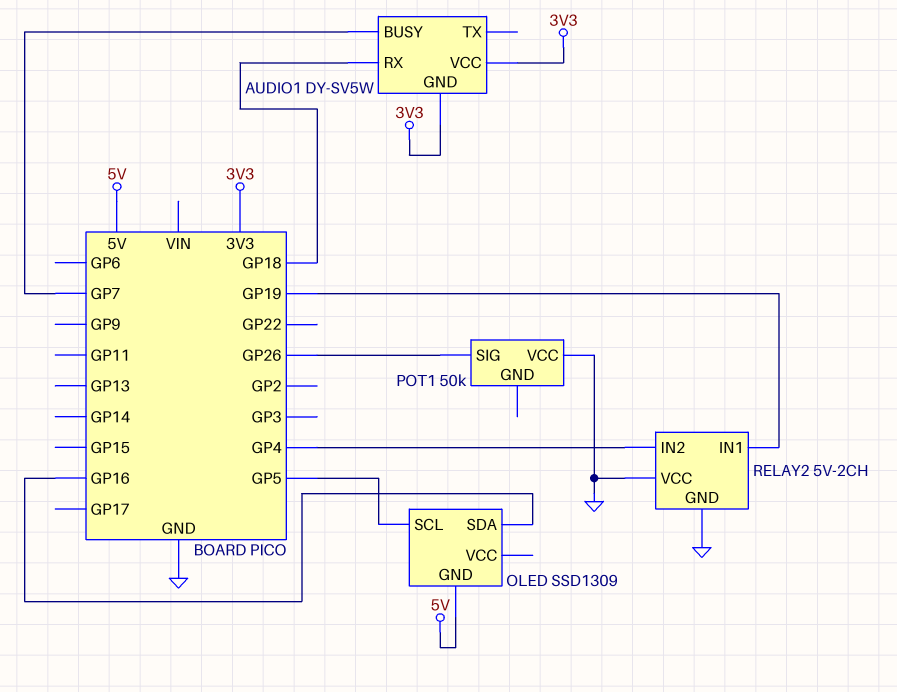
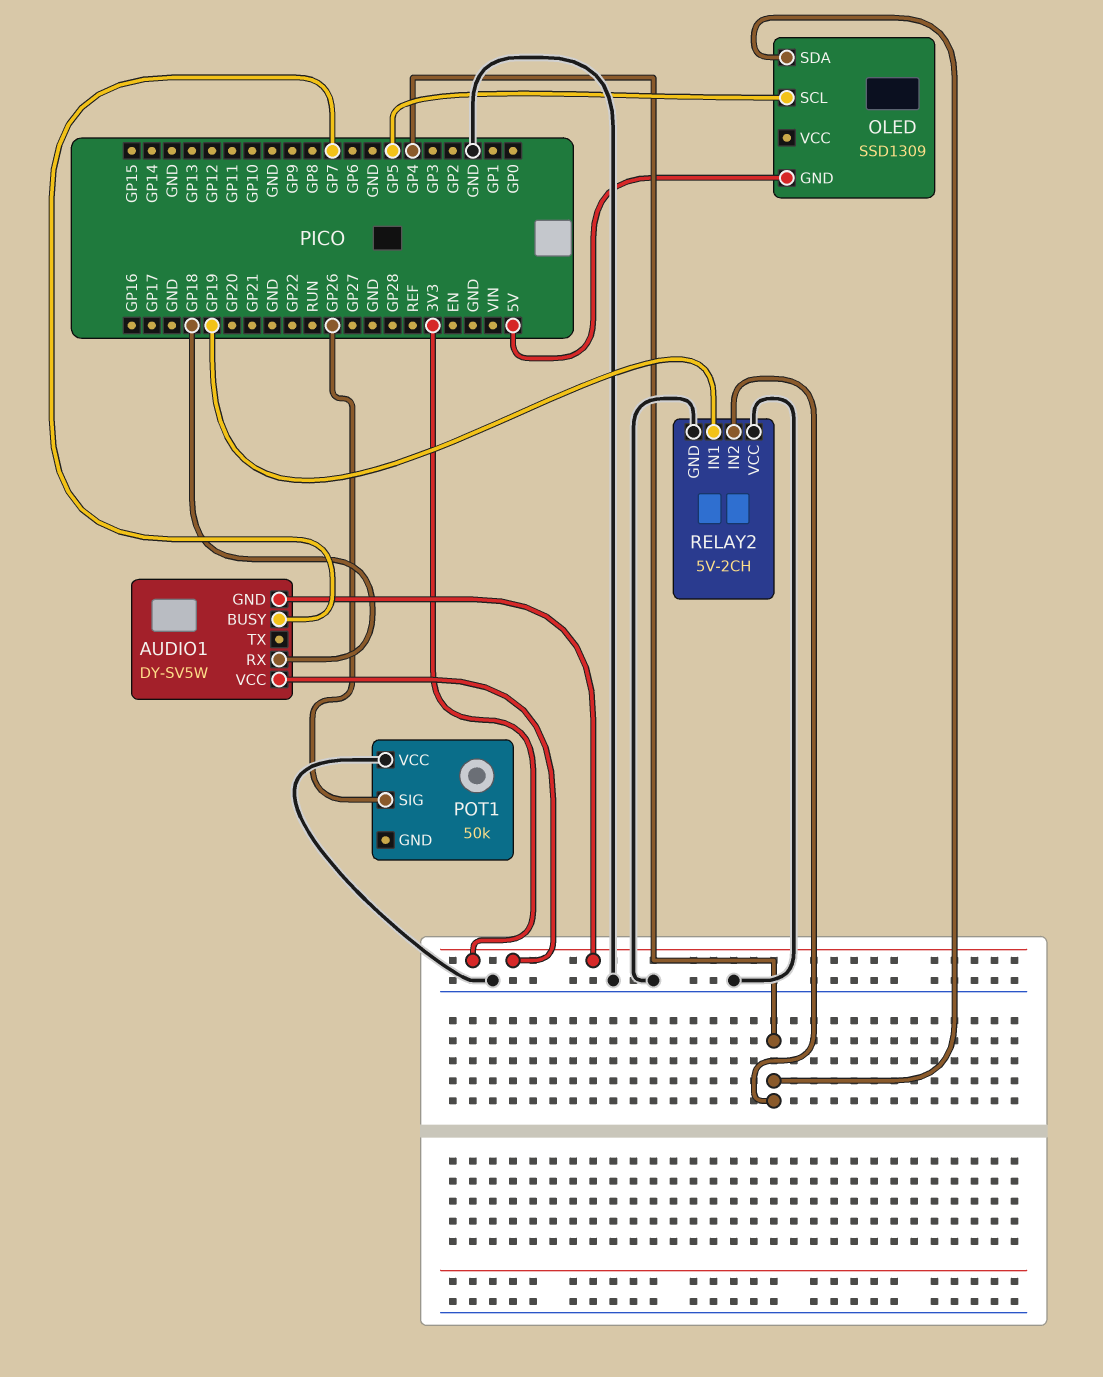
OLED pin SDA: GP16 -> GP4

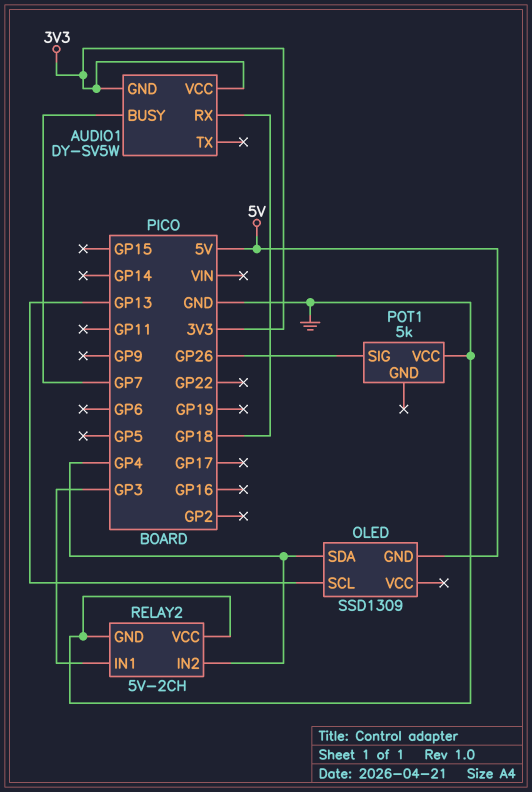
OLED pin SCL: GP5 -> GP13
POT1: 50k -> 5k
RELAY2 pin IN1: GP19 -> GP3

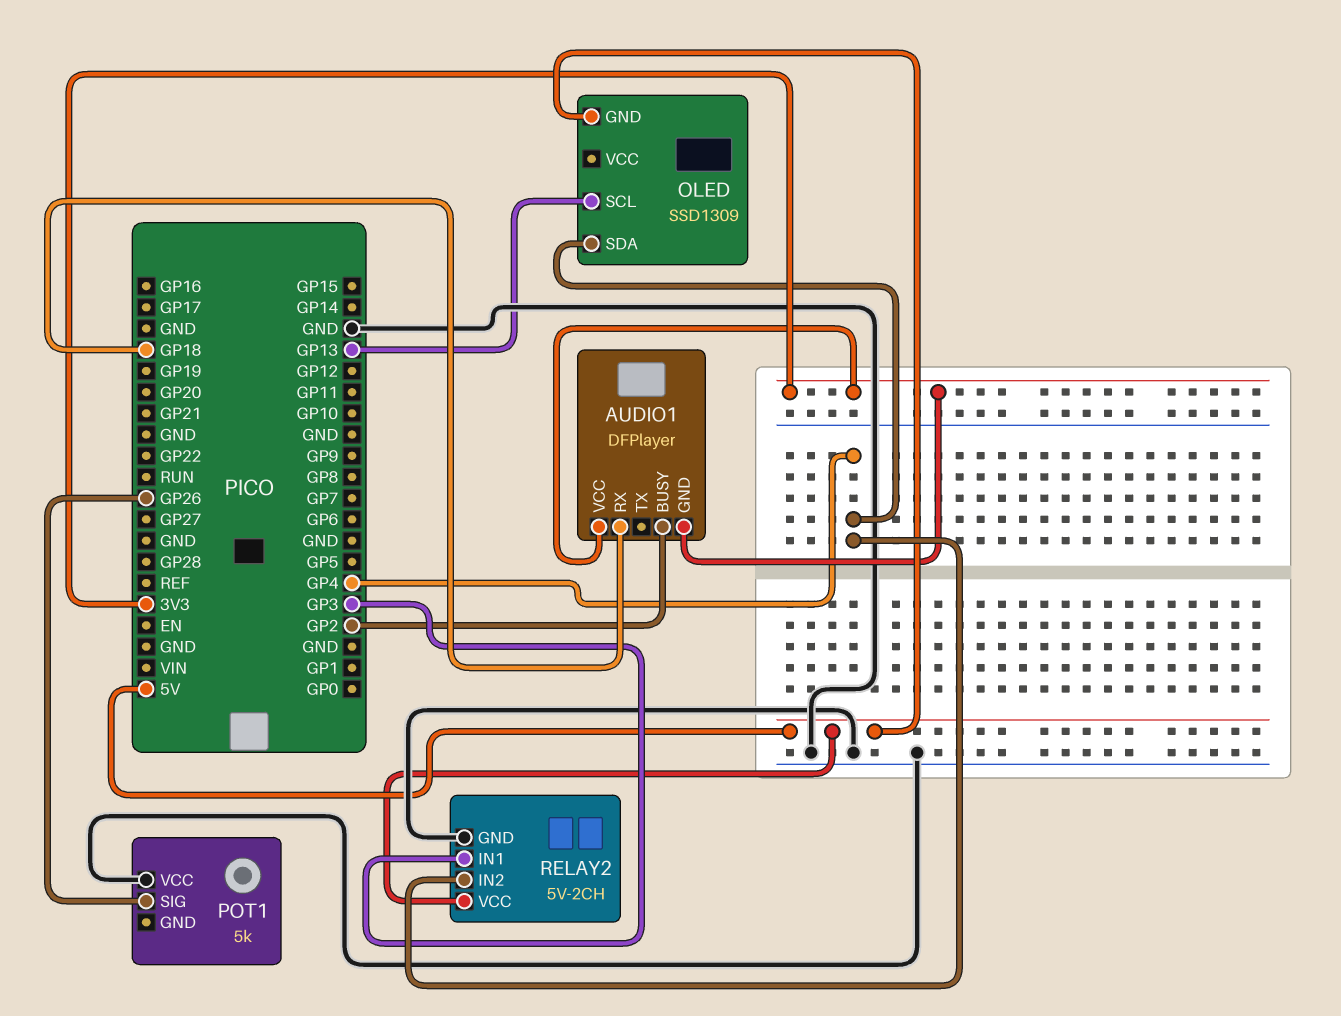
AUDIO1: DY-SV5W -> DFPlayer
AUDIO1 pin BUSY: GP7 -> GP2
RELAY2 pin VCC: GND -> 5V

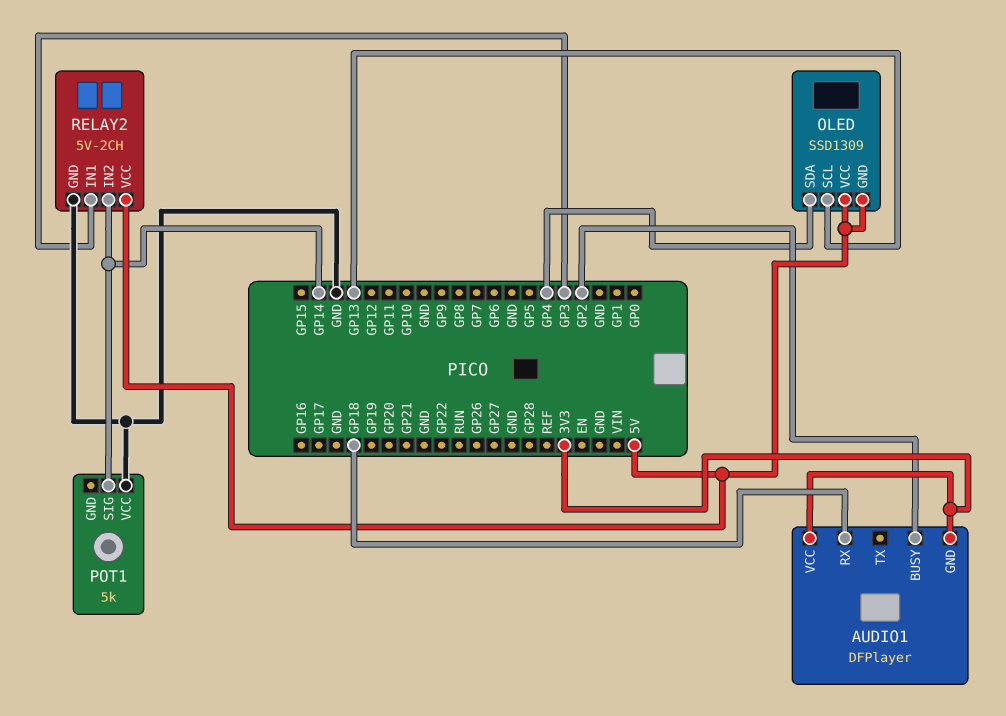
OLED pin VCC: none -> 5V
POT1 pin SIG: GP26 -> GP14
RELAY2 pin IN2: GP4 -> GP14

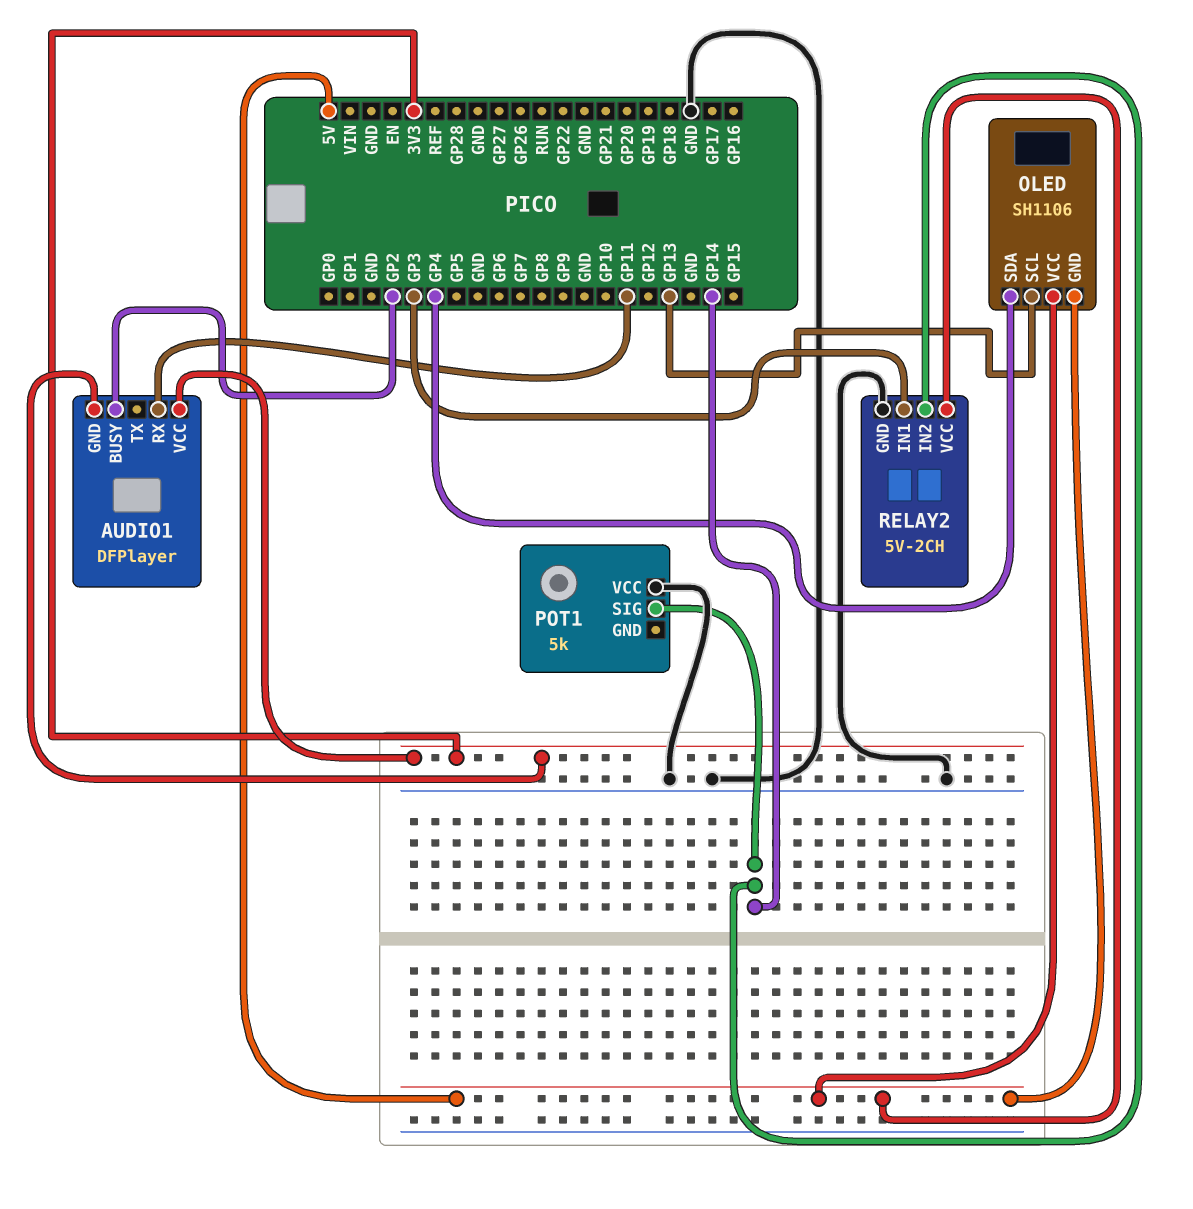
AUDIO1 pin RX: GP18 -> GP11
OLED: SSD1309 -> SH1106

